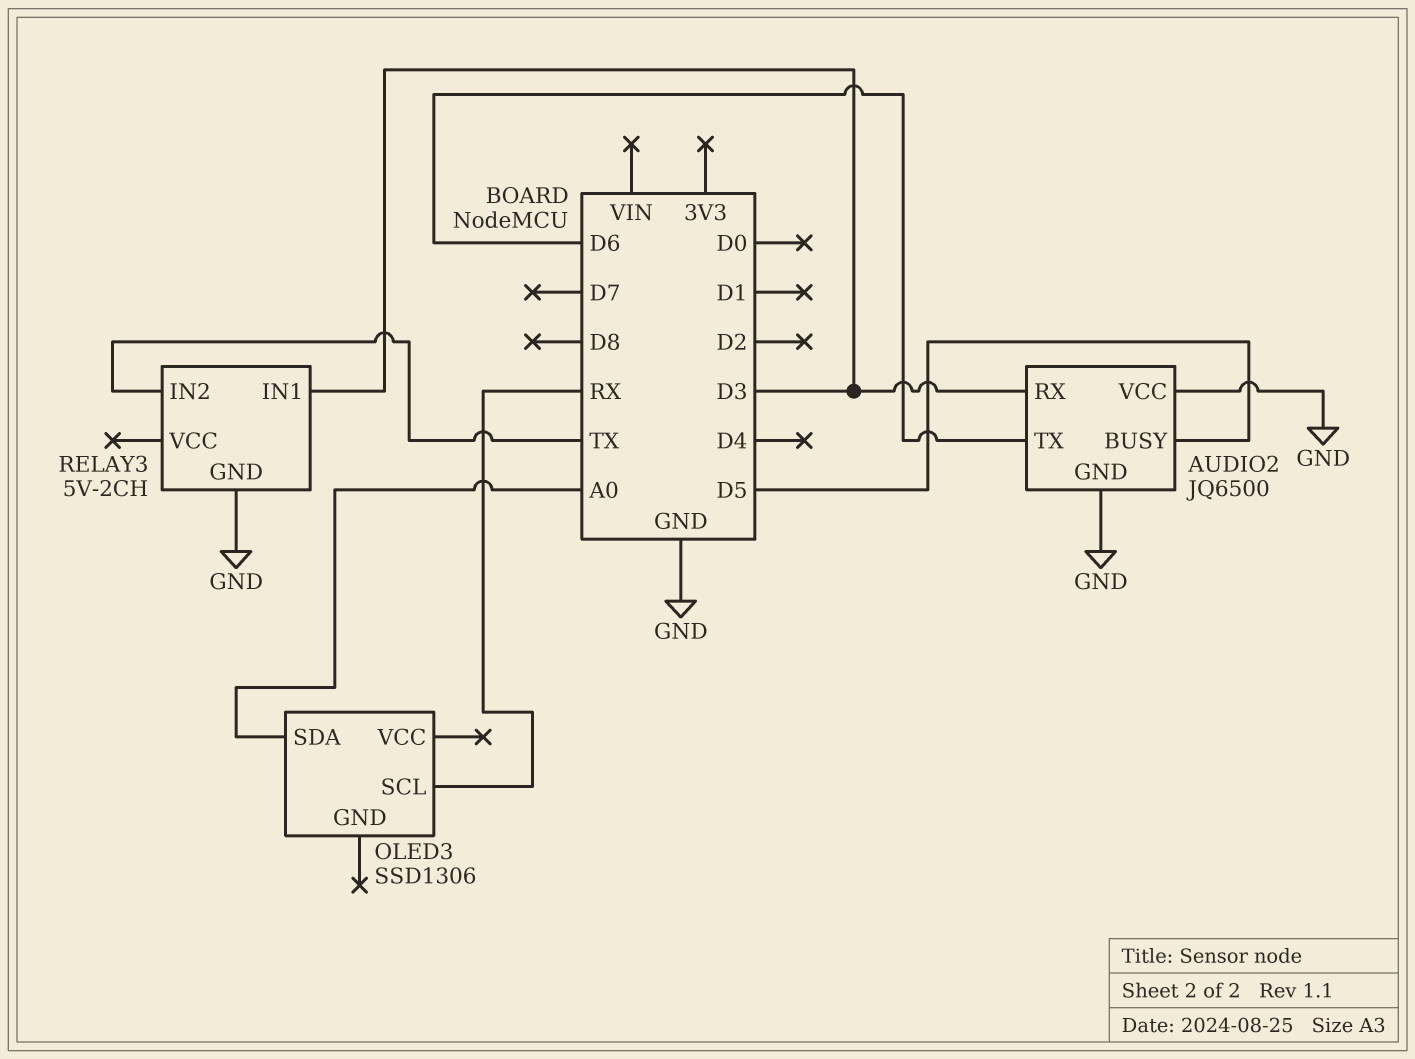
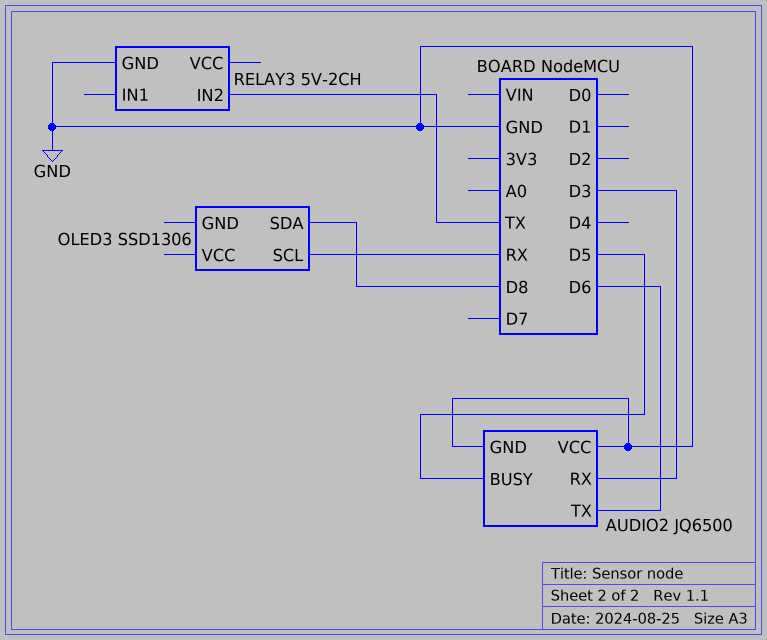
OLED3 pin SDA: A0 -> D8
RELAY3 pin IN1: D3 -> none

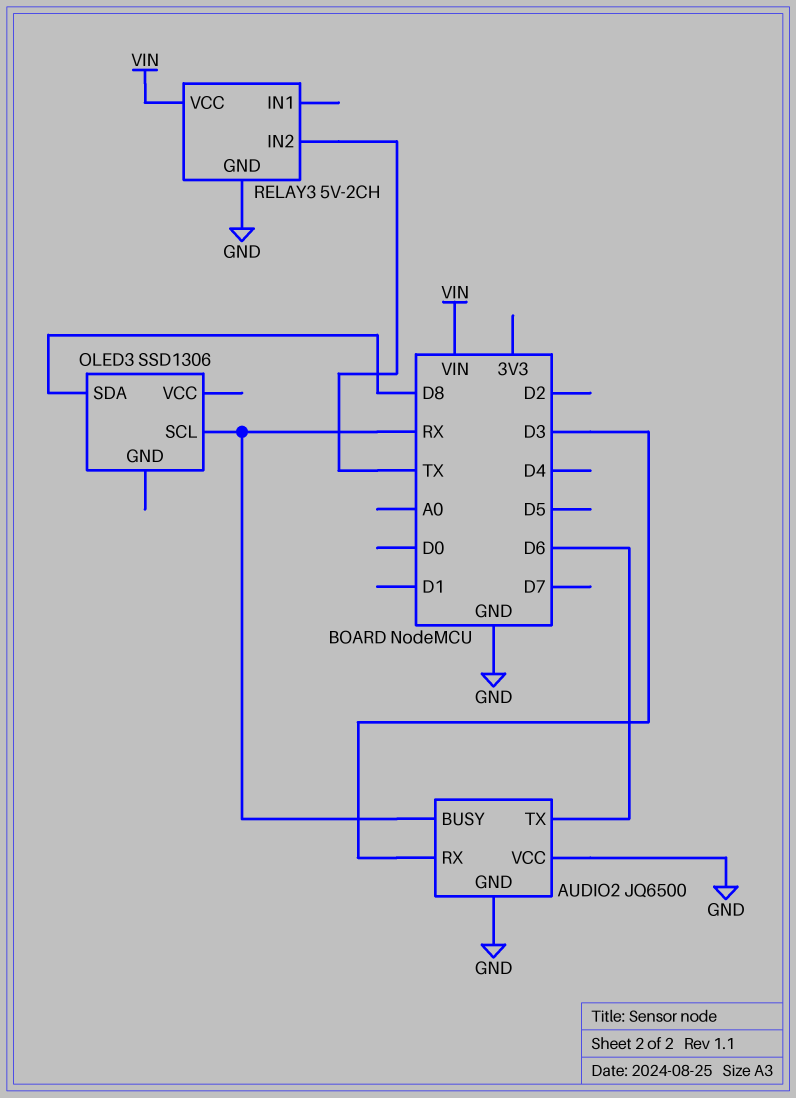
AUDIO2 pin BUSY: D5 -> RX
RELAY3 pin VCC: none -> VIN

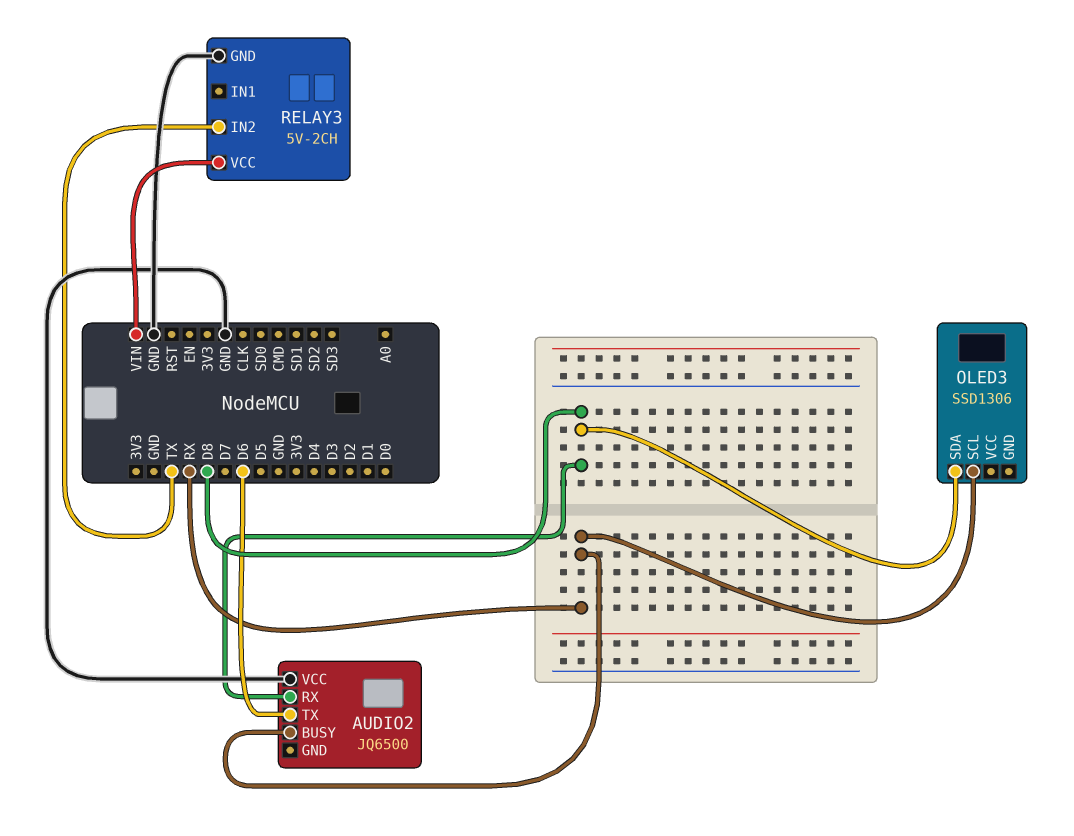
AUDIO2 pin GND: GND -> none
AUDIO2 pin RX: D3 -> D8

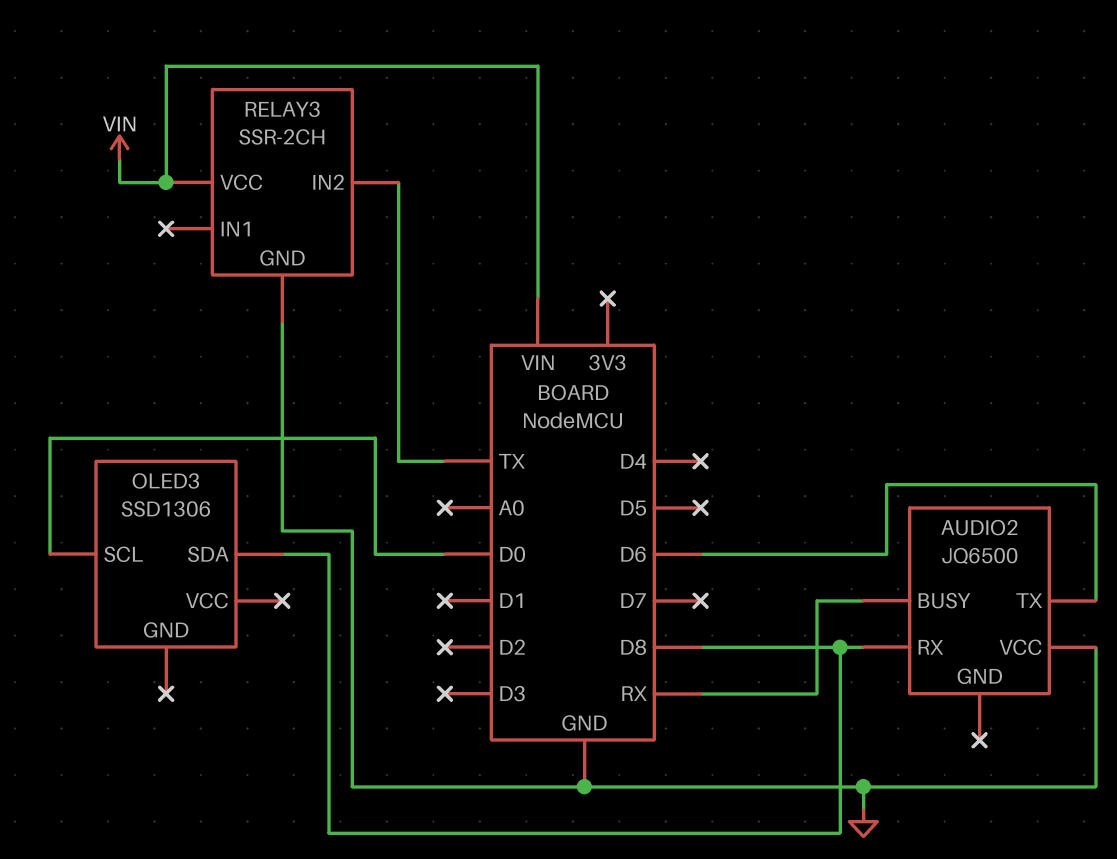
OLED3 pin SCL: RX -> D0
RELAY3: 5V-2CH -> SSR-2CH

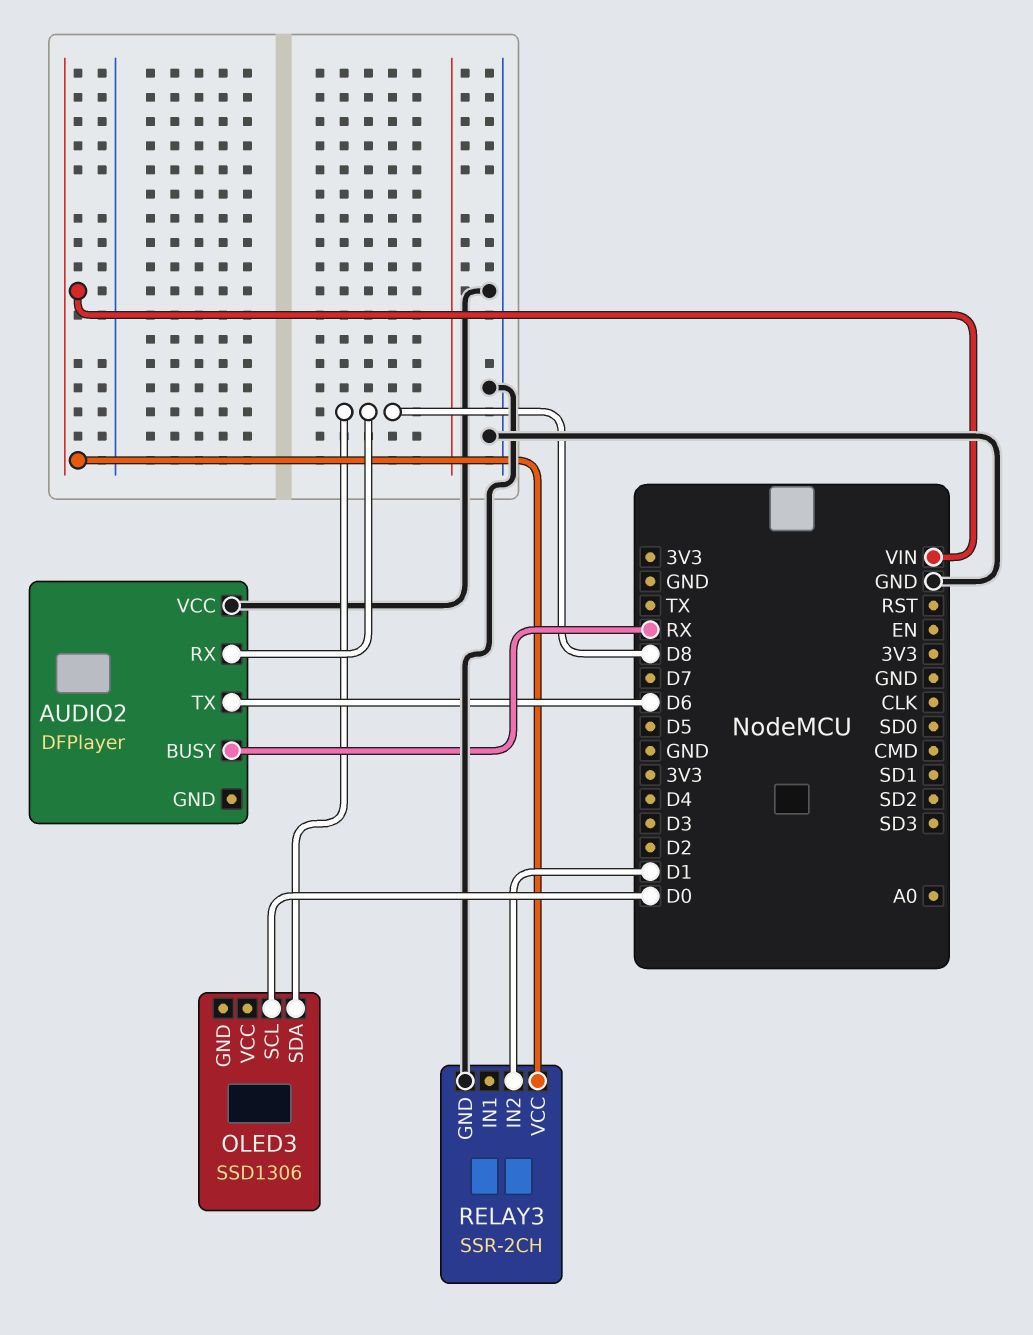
AUDIO2: JQ6500 -> DFPlayer
RELAY3 pin IN2: TX -> D1

